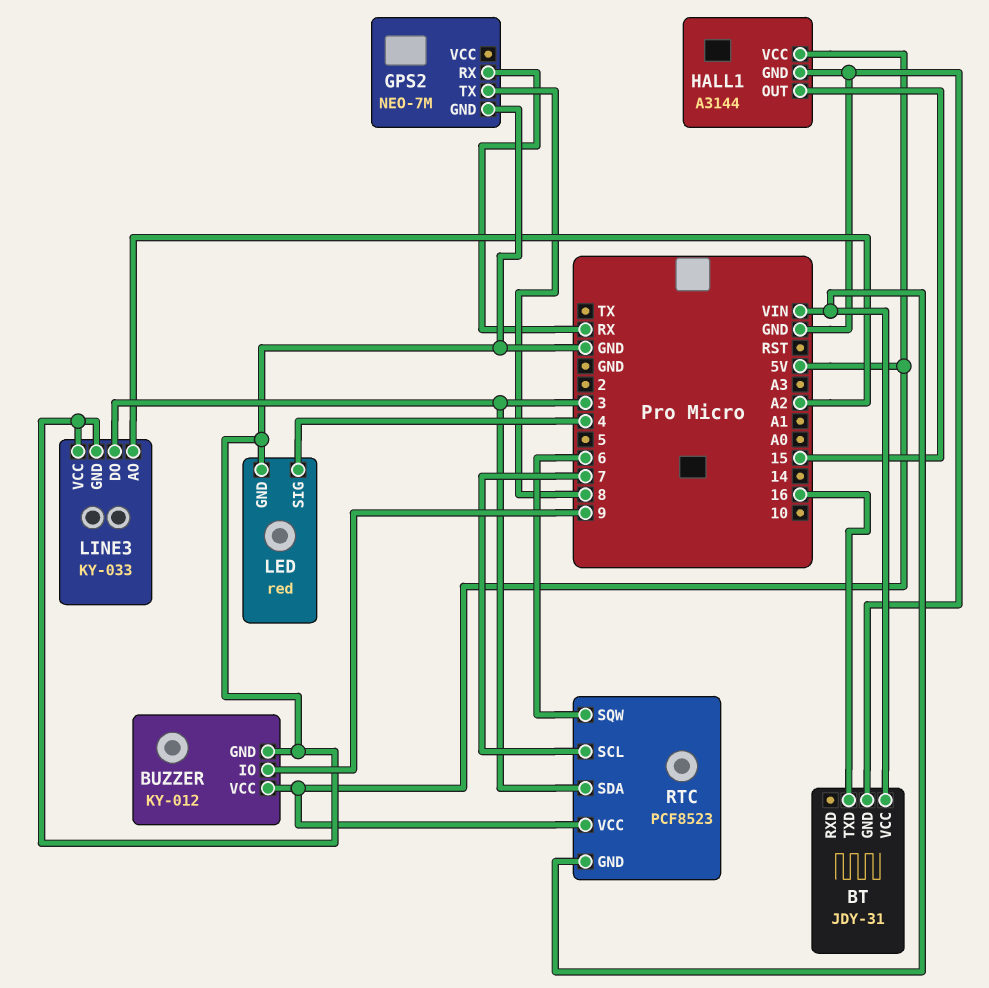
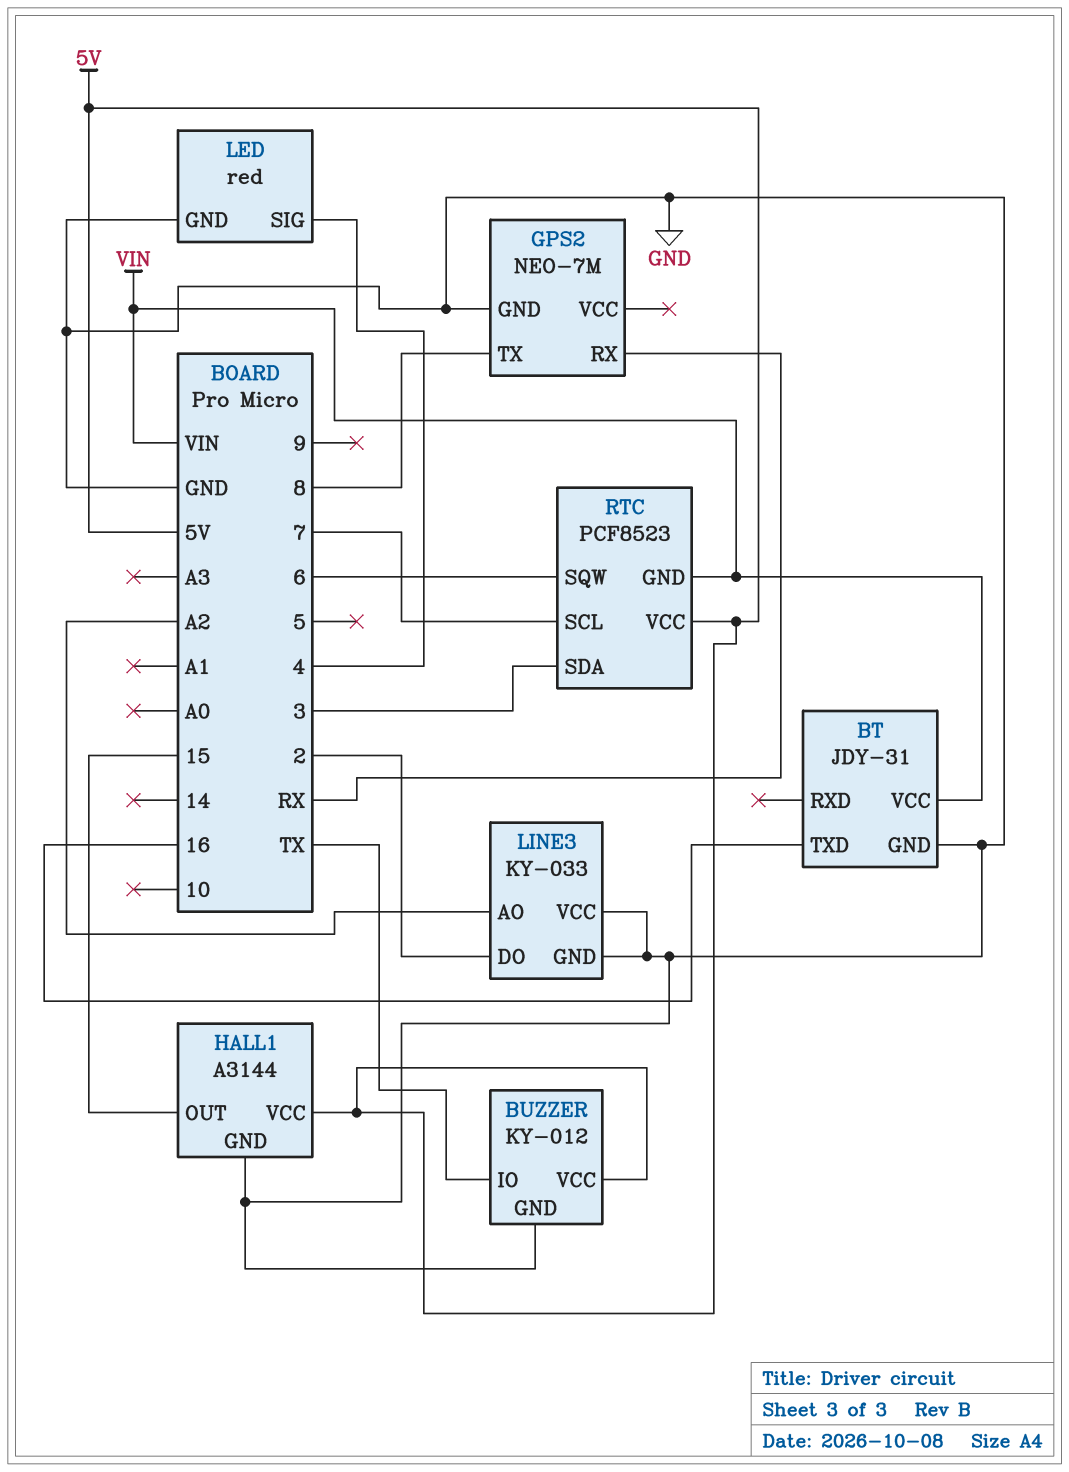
BUZZER pin IO: 9 -> TX
LINE3 pin DO: 3 -> 2

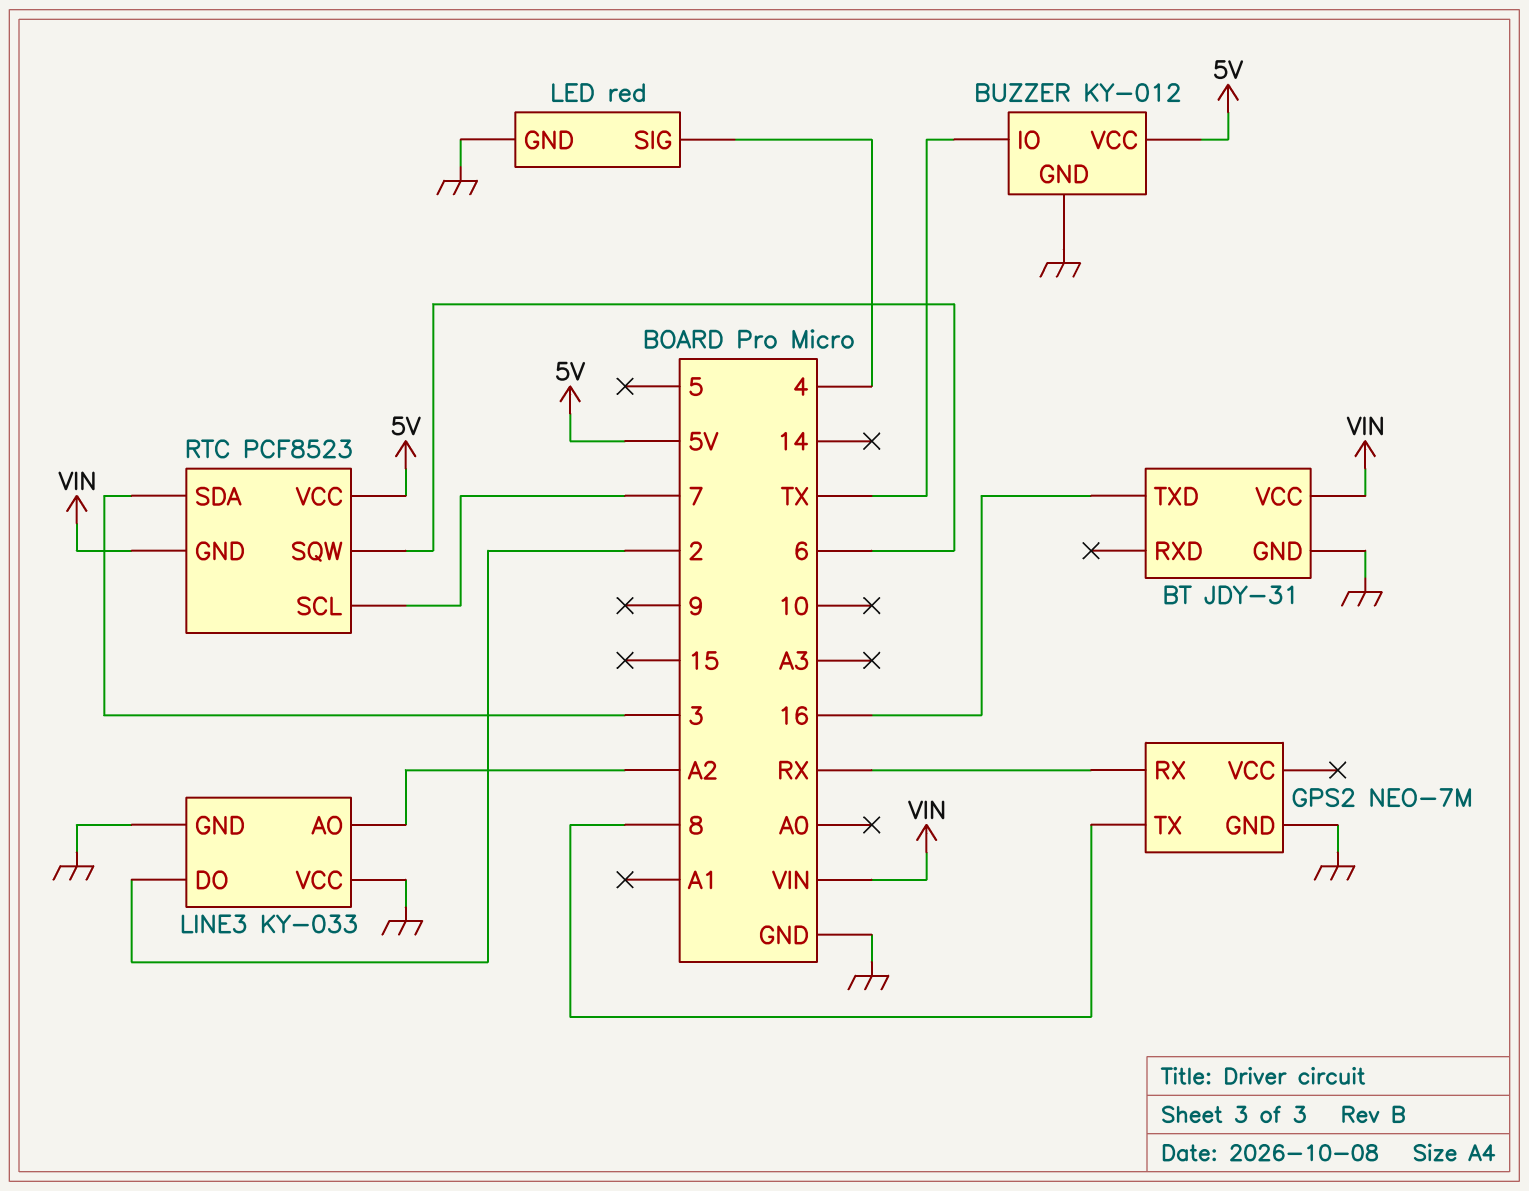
HALL1: A3144 -> none
HALL1 pin GND: GND -> none
HALL1 pin OUT: 15 -> none
HALL1 pin VCC: 5V -> none

